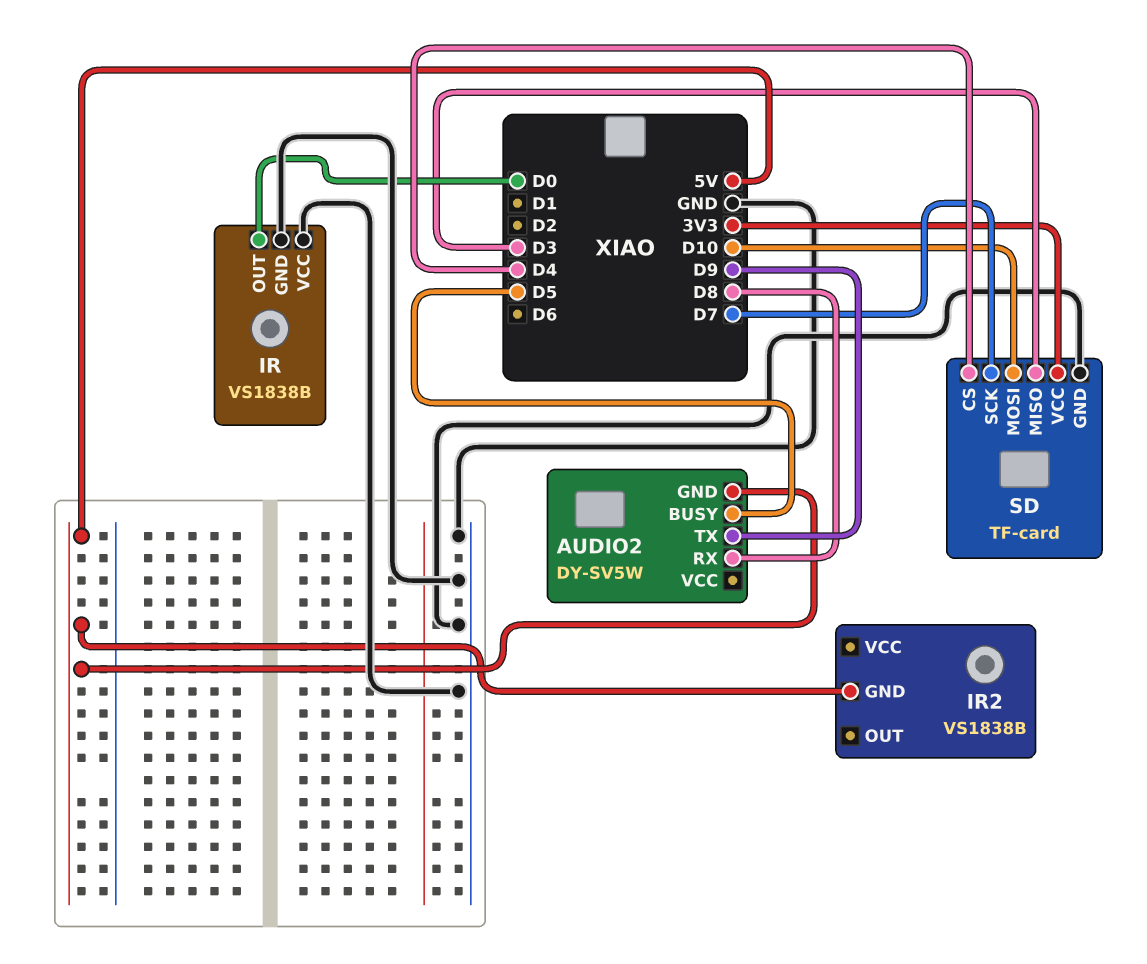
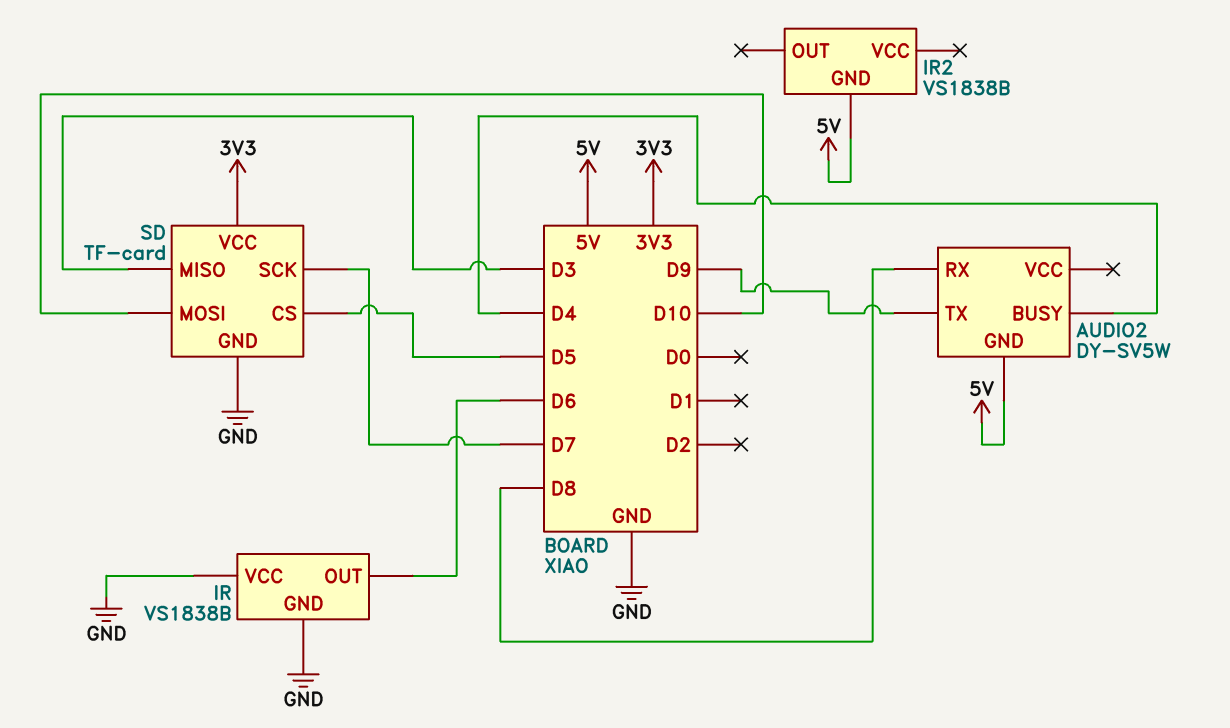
AUDIO2 pin BUSY: D5 -> D4
IR pin OUT: D0 -> D6
SD pin CS: D4 -> D5

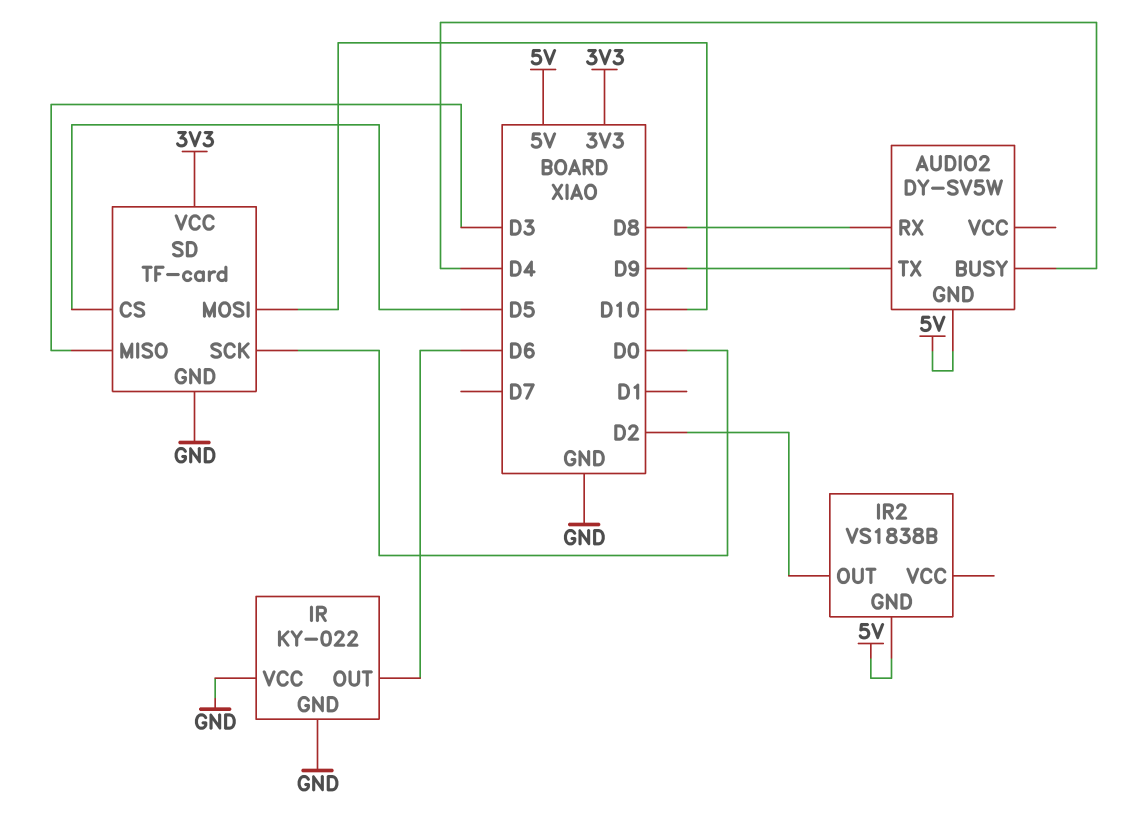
IR: VS1838B -> KY-022
IR2 pin OUT: none -> D2
SD pin SCK: D7 -> D0

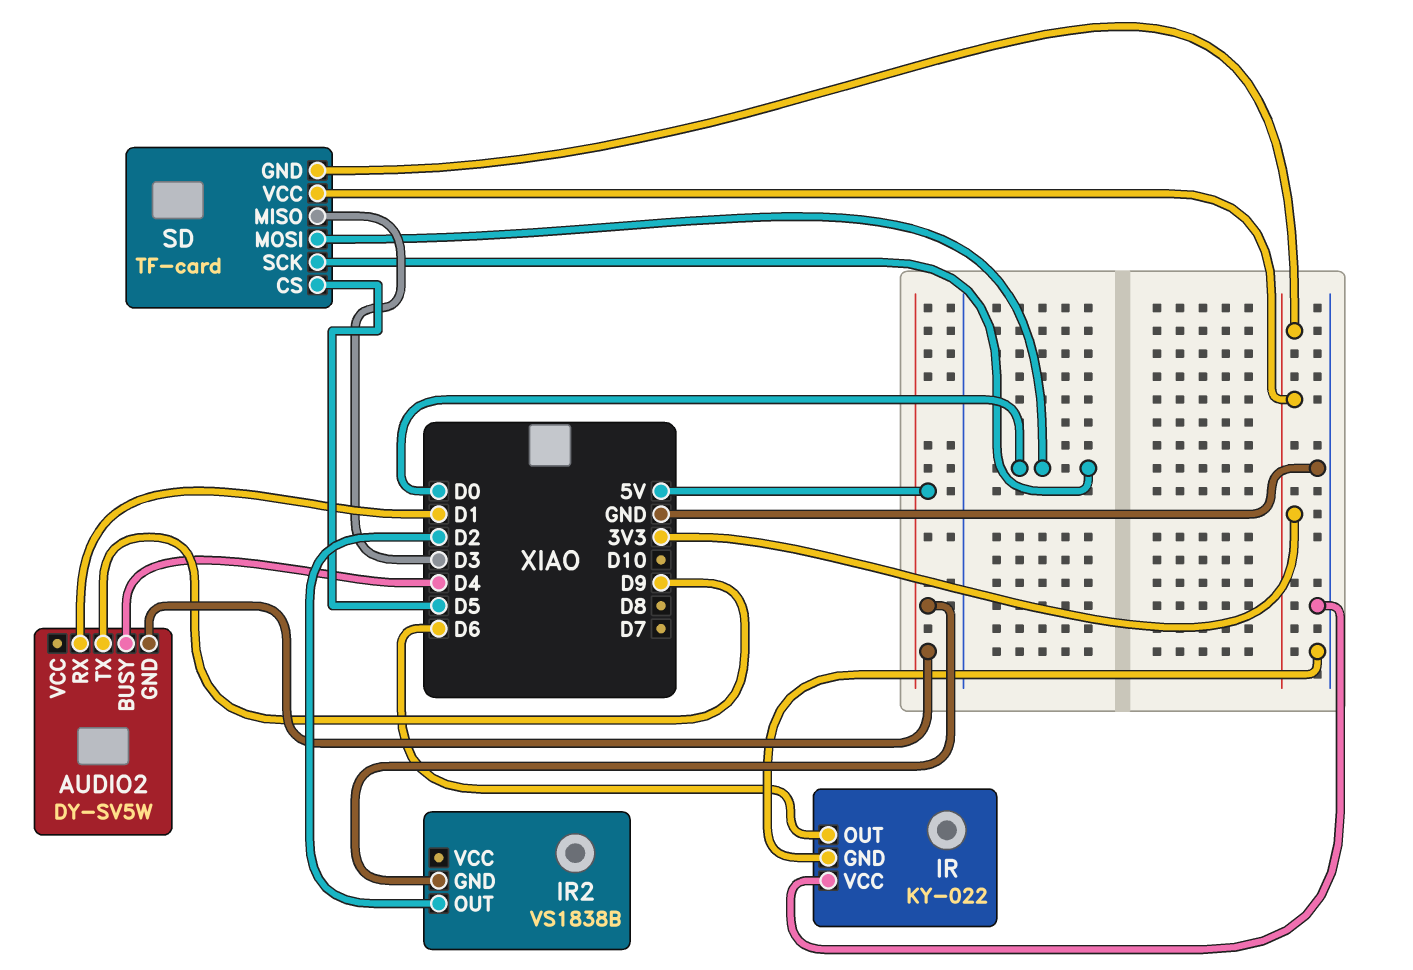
AUDIO2 pin RX: D8 -> D1
SD pin GND: GND -> 3V3
SD pin MOSI: D10 -> D0

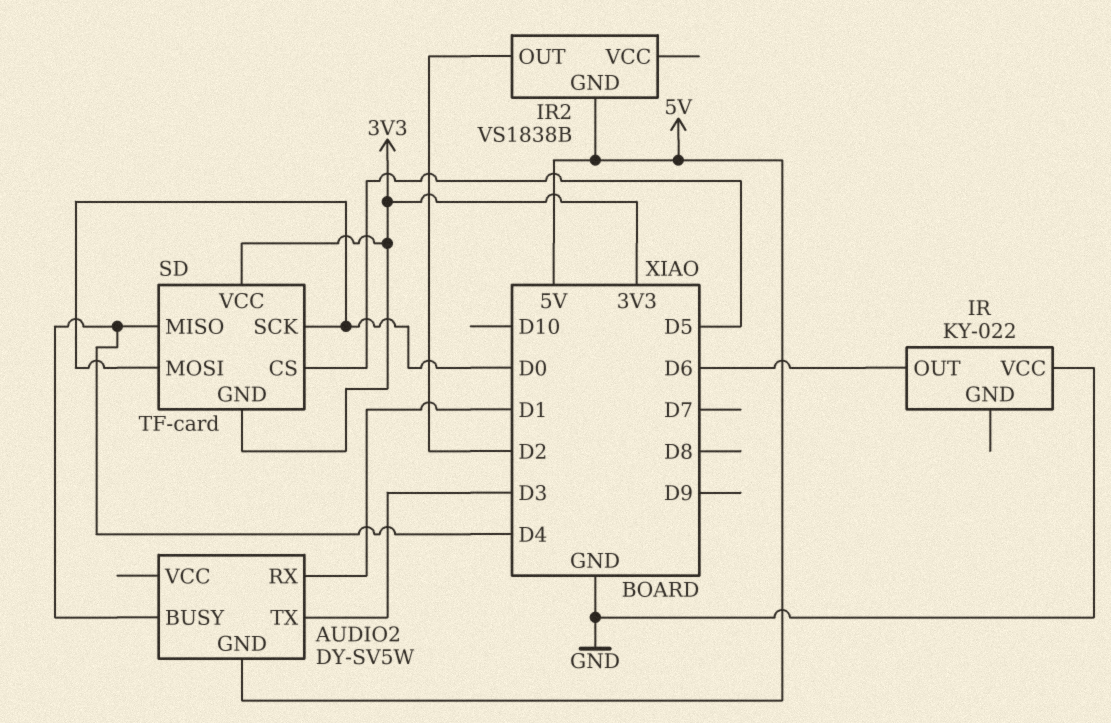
AUDIO2 pin TX: D9 -> D3
IR pin GND: GND -> none
SD pin MISO: D3 -> D4

